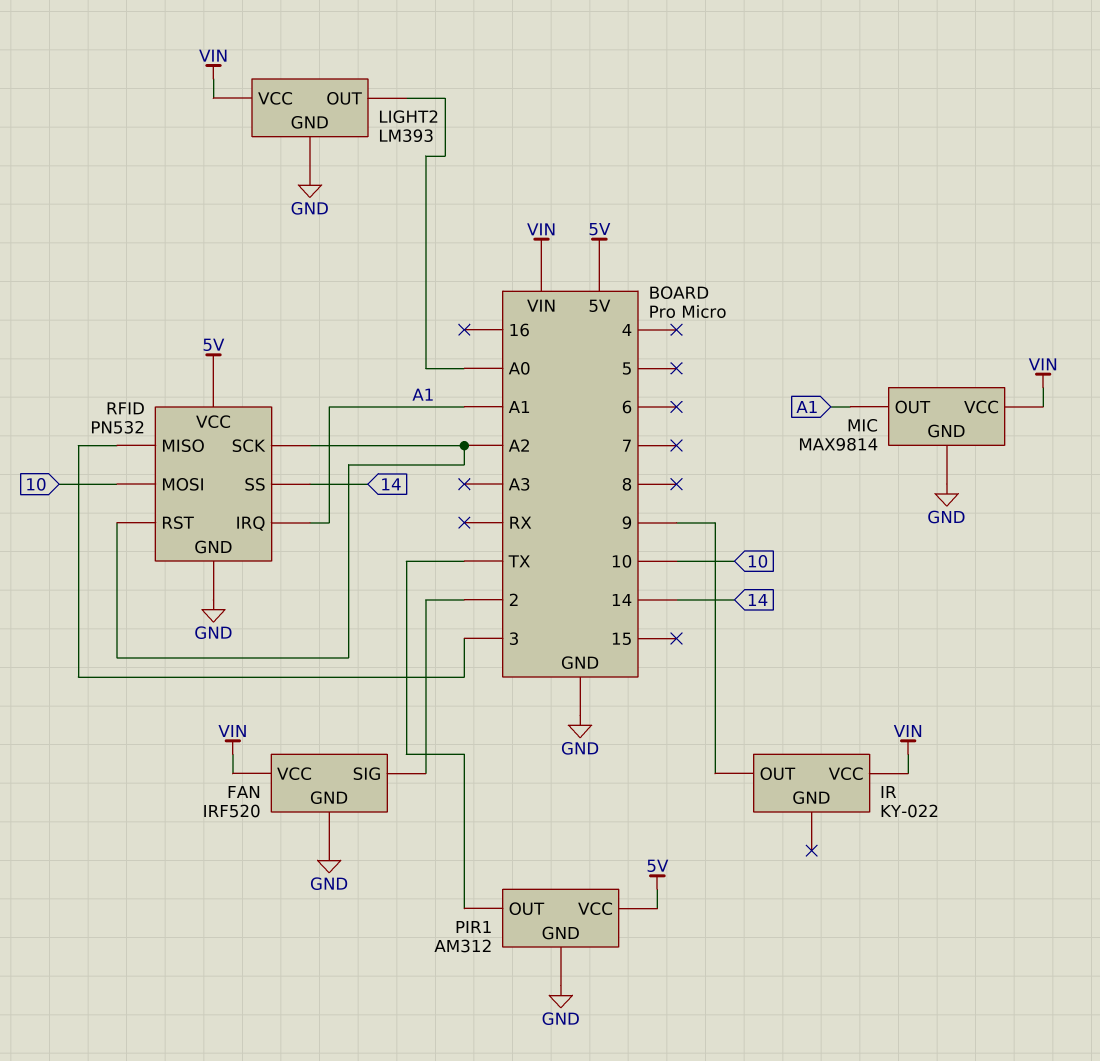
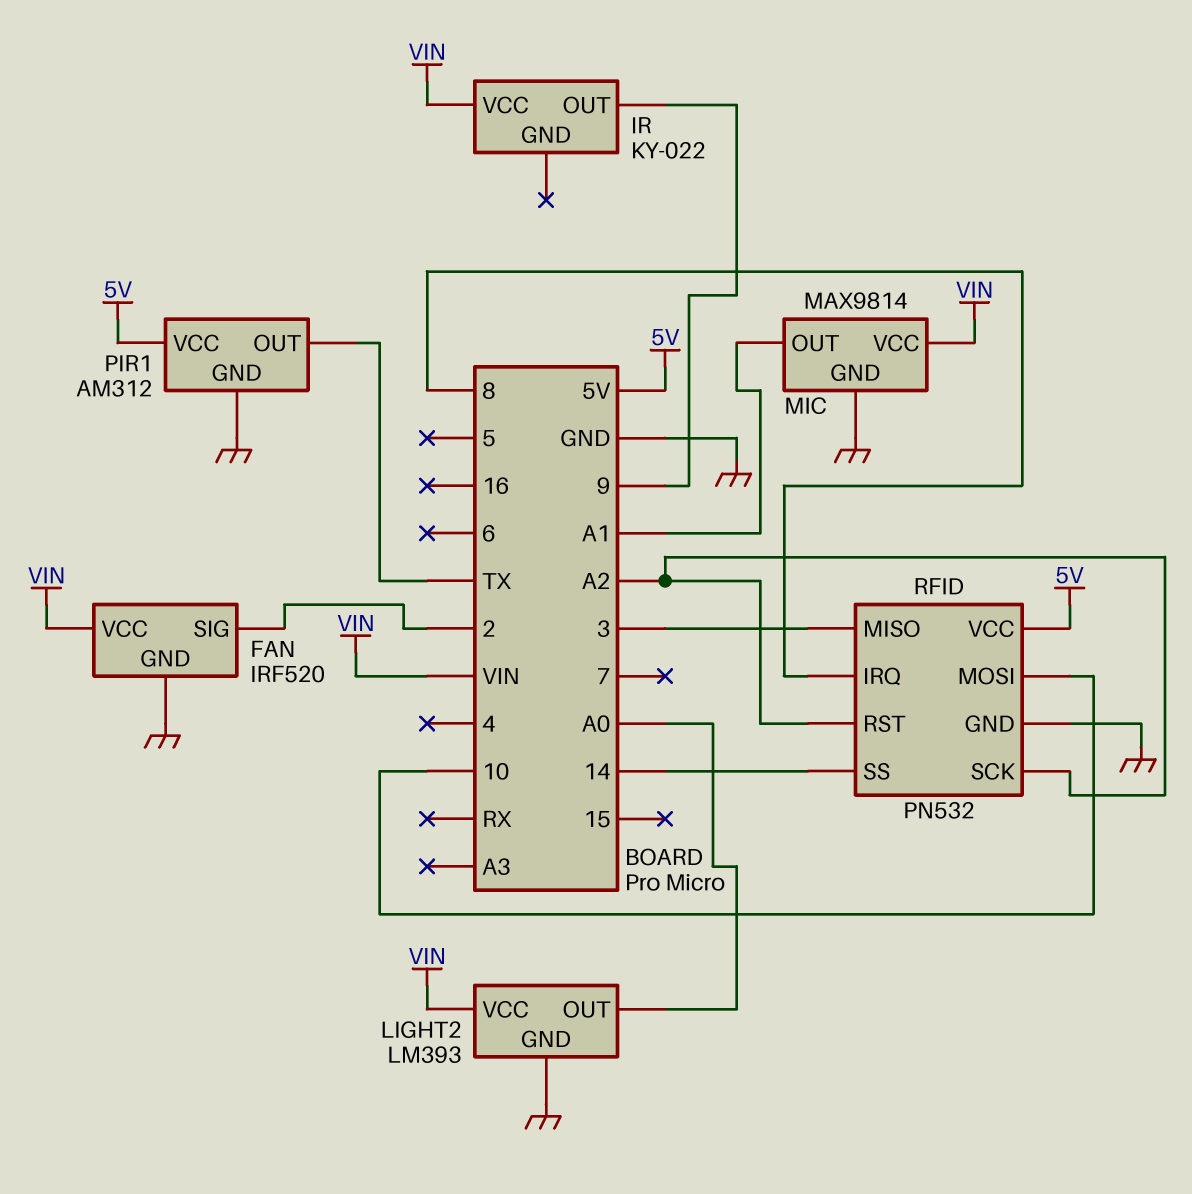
RFID pin IRQ: A1 -> 8

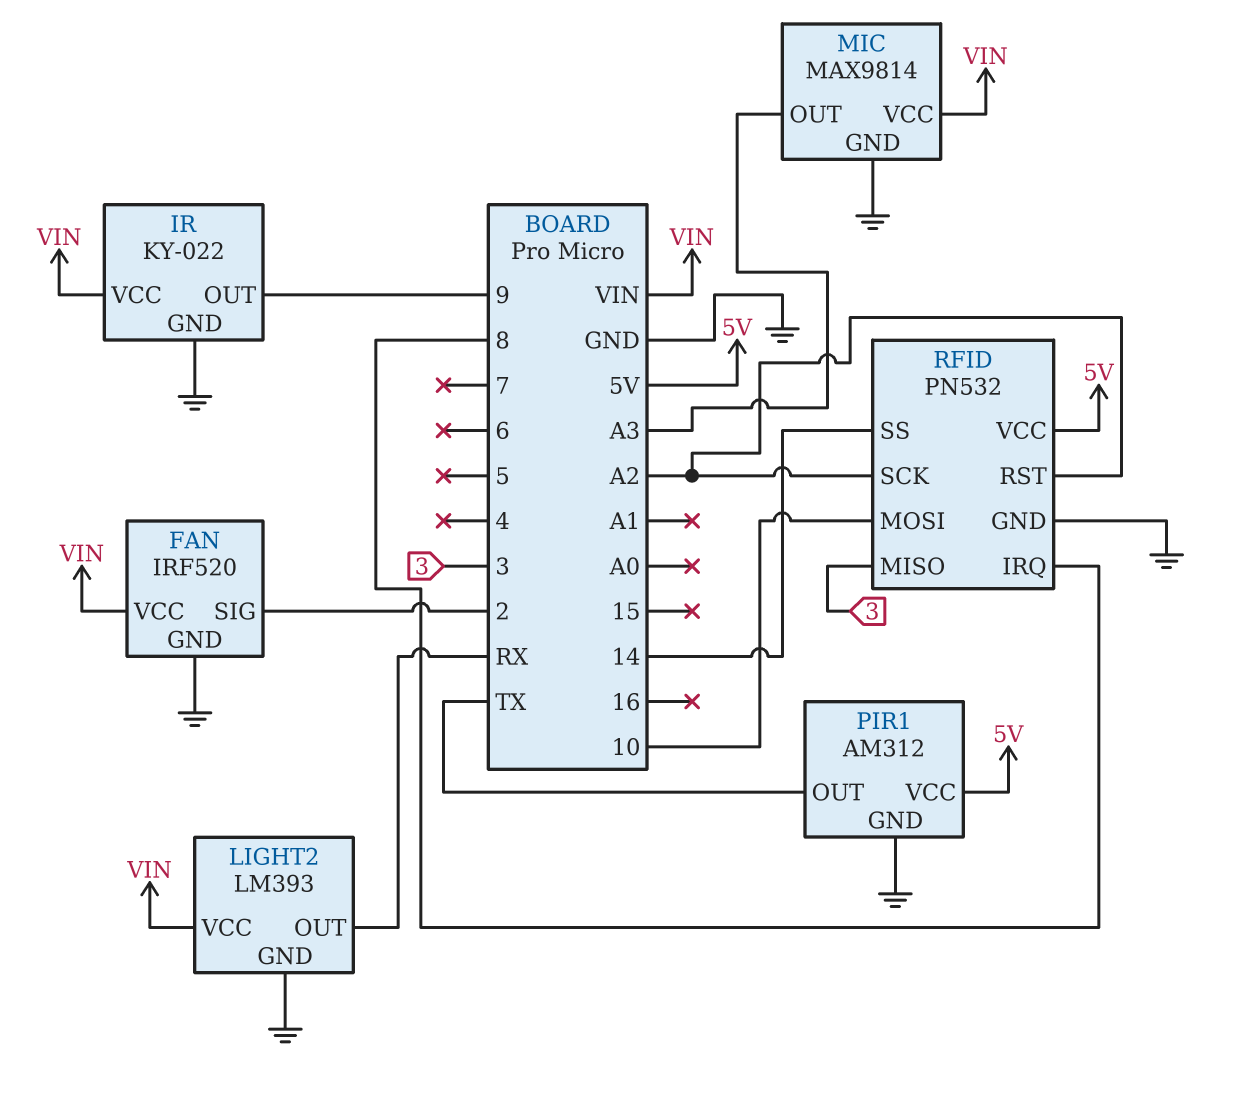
IR pin GND: none -> GND
LIGHT2 pin OUT: A0 -> RX
MIC pin OUT: A1 -> A3

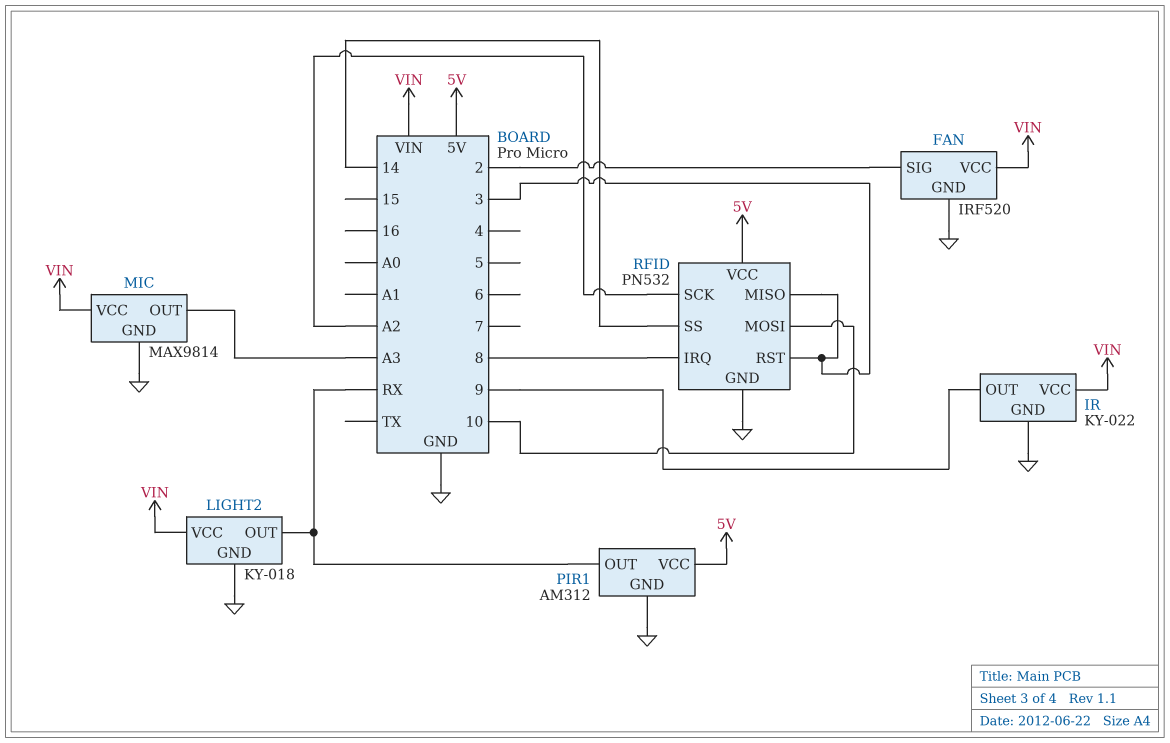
LIGHT2: LM393 -> KY-018
PIR1 pin OUT: TX -> RX
RFID pin RST: A2 -> 3

